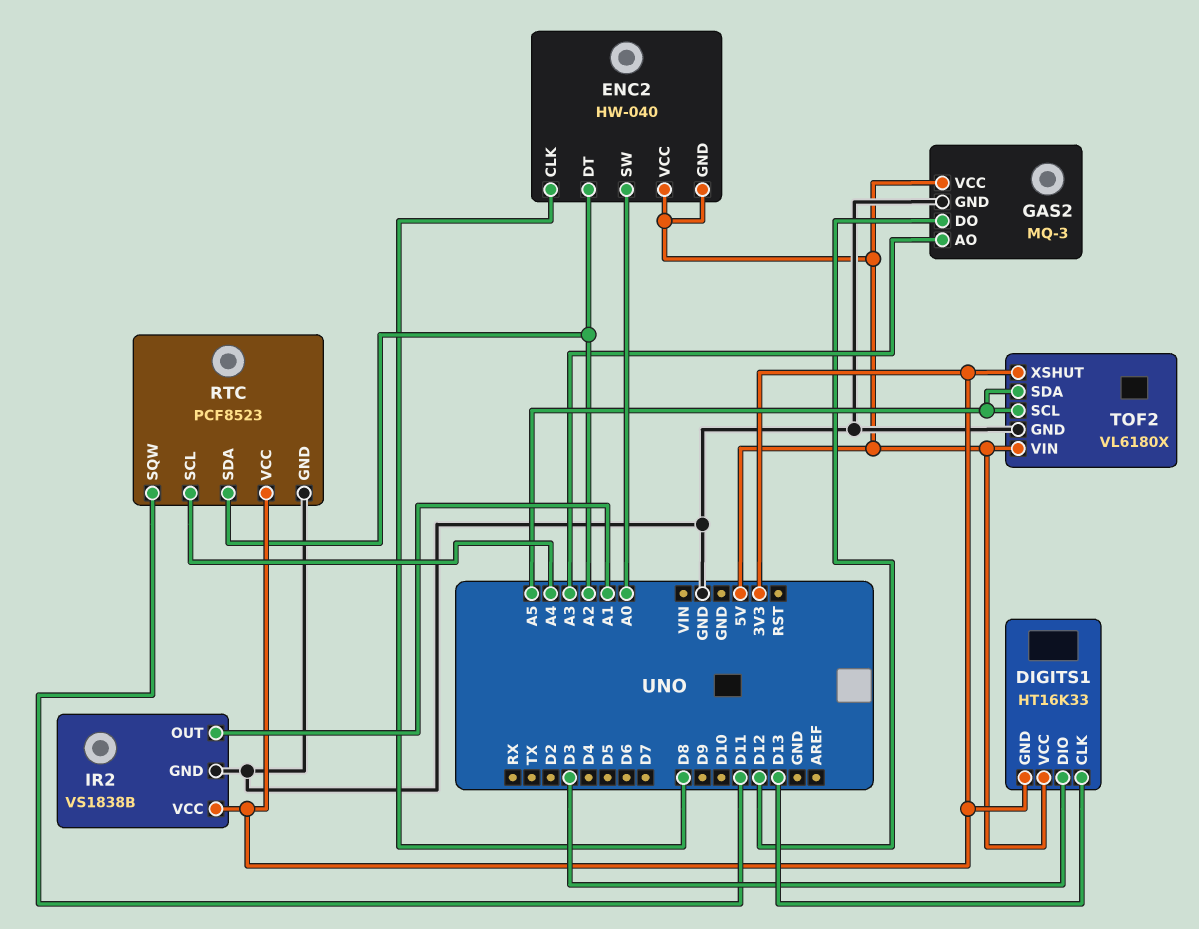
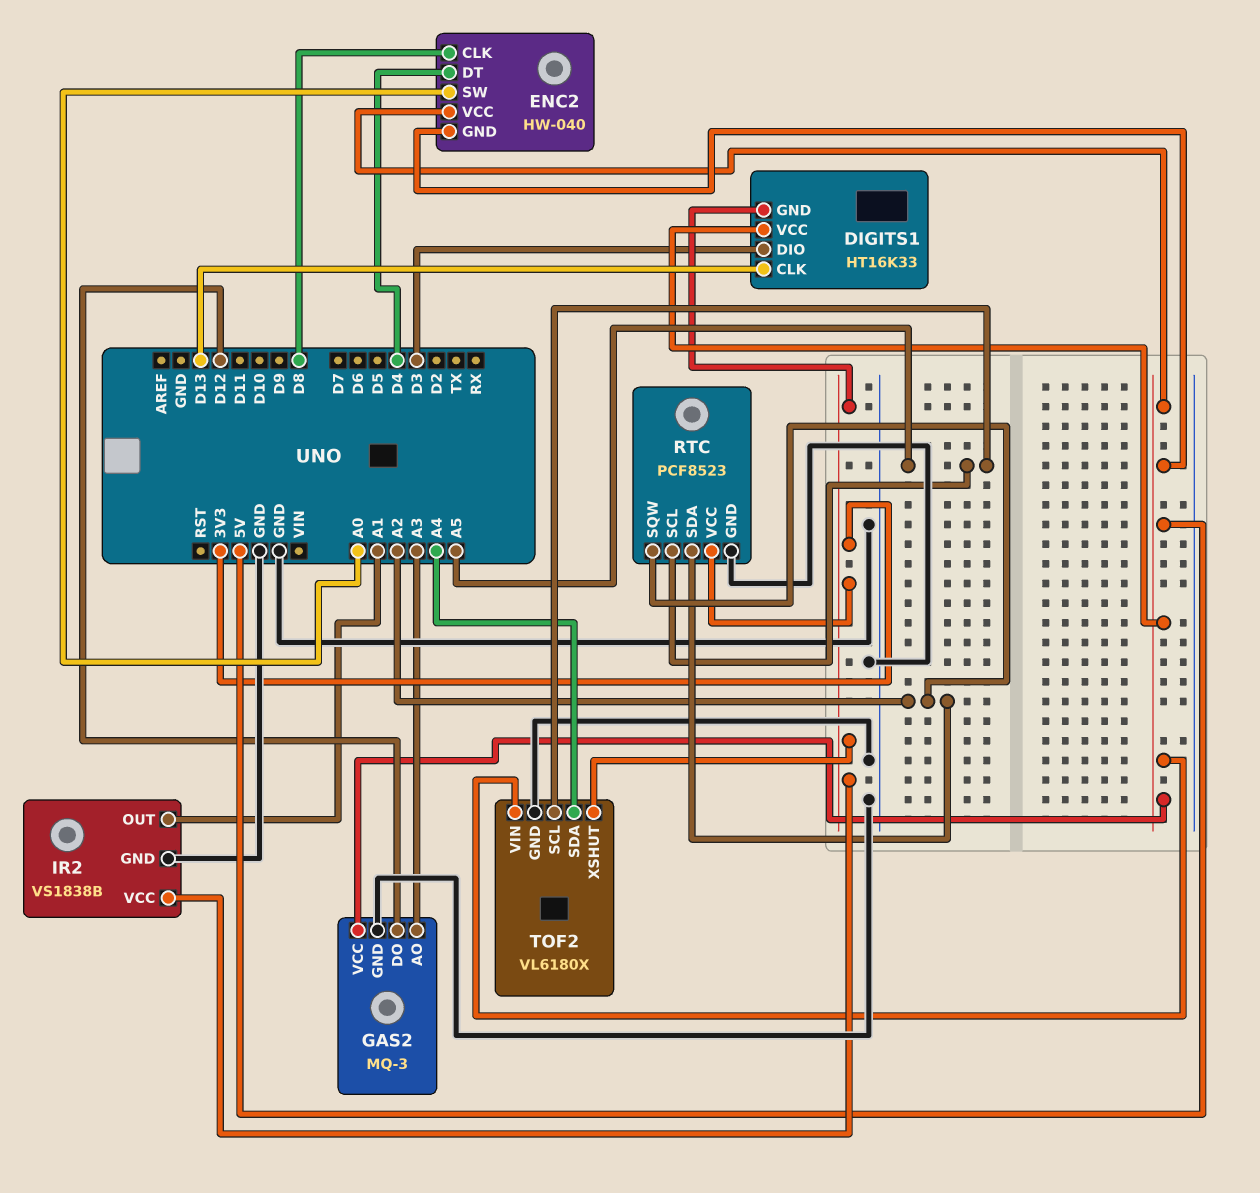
ENC2 pin DT: A2 -> D4
RTC pin SCL: A4 -> A5
RTC pin SQW: D11 -> A2
TOF2 pin SDA: A5 -> A4

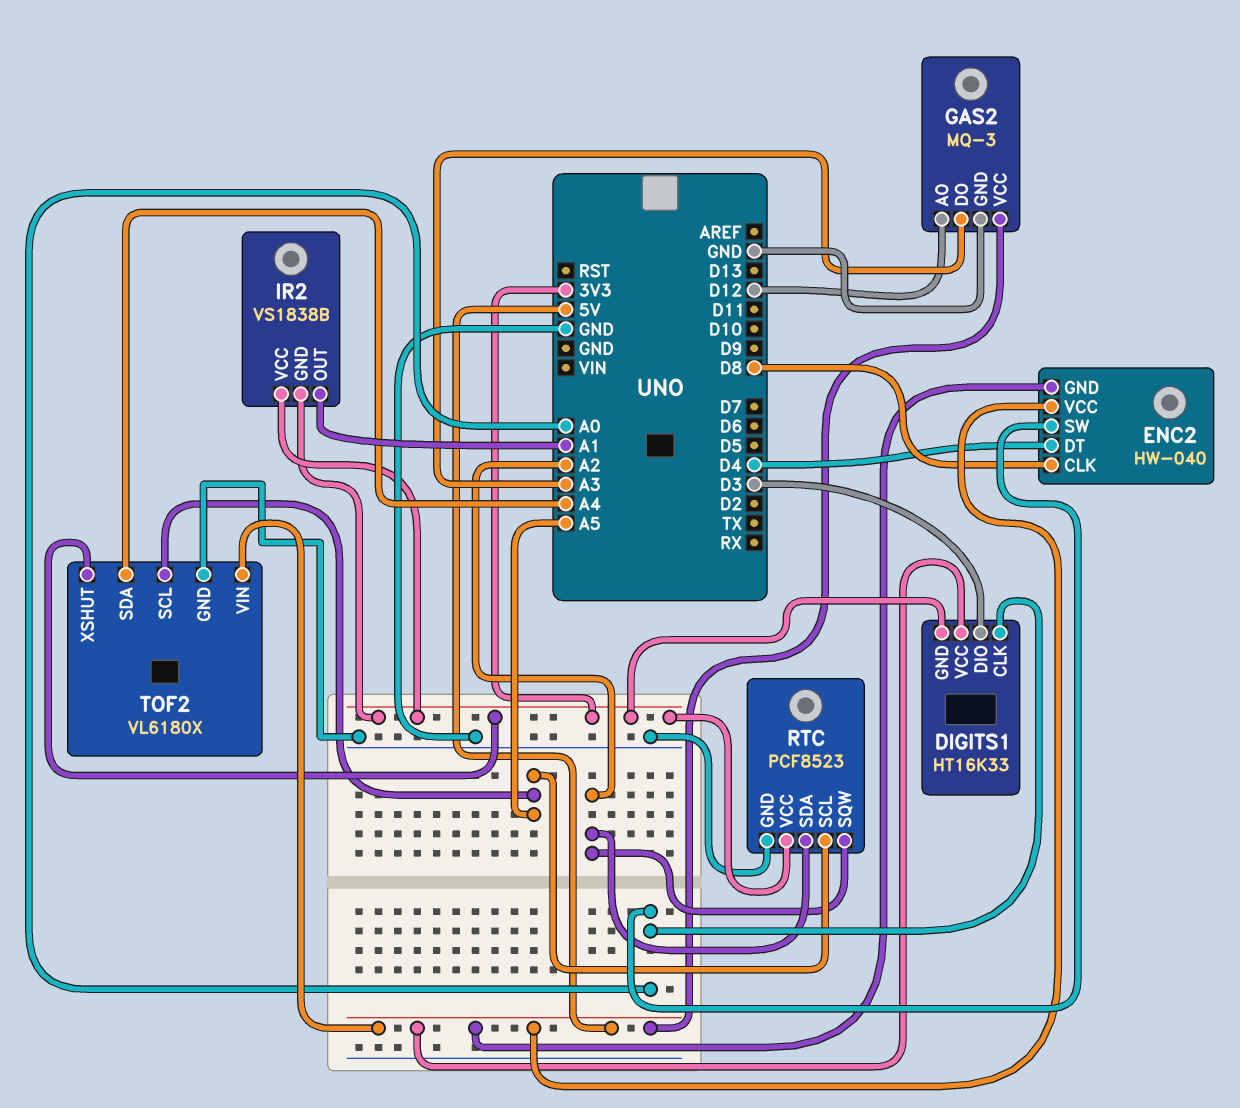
DIGITS1 pin CLK: D13 -> A0
GAS2 pin AO: A3 -> D12
GAS2 pin DO: D12 -> A3
IR2 pin GND: GND -> 3V3

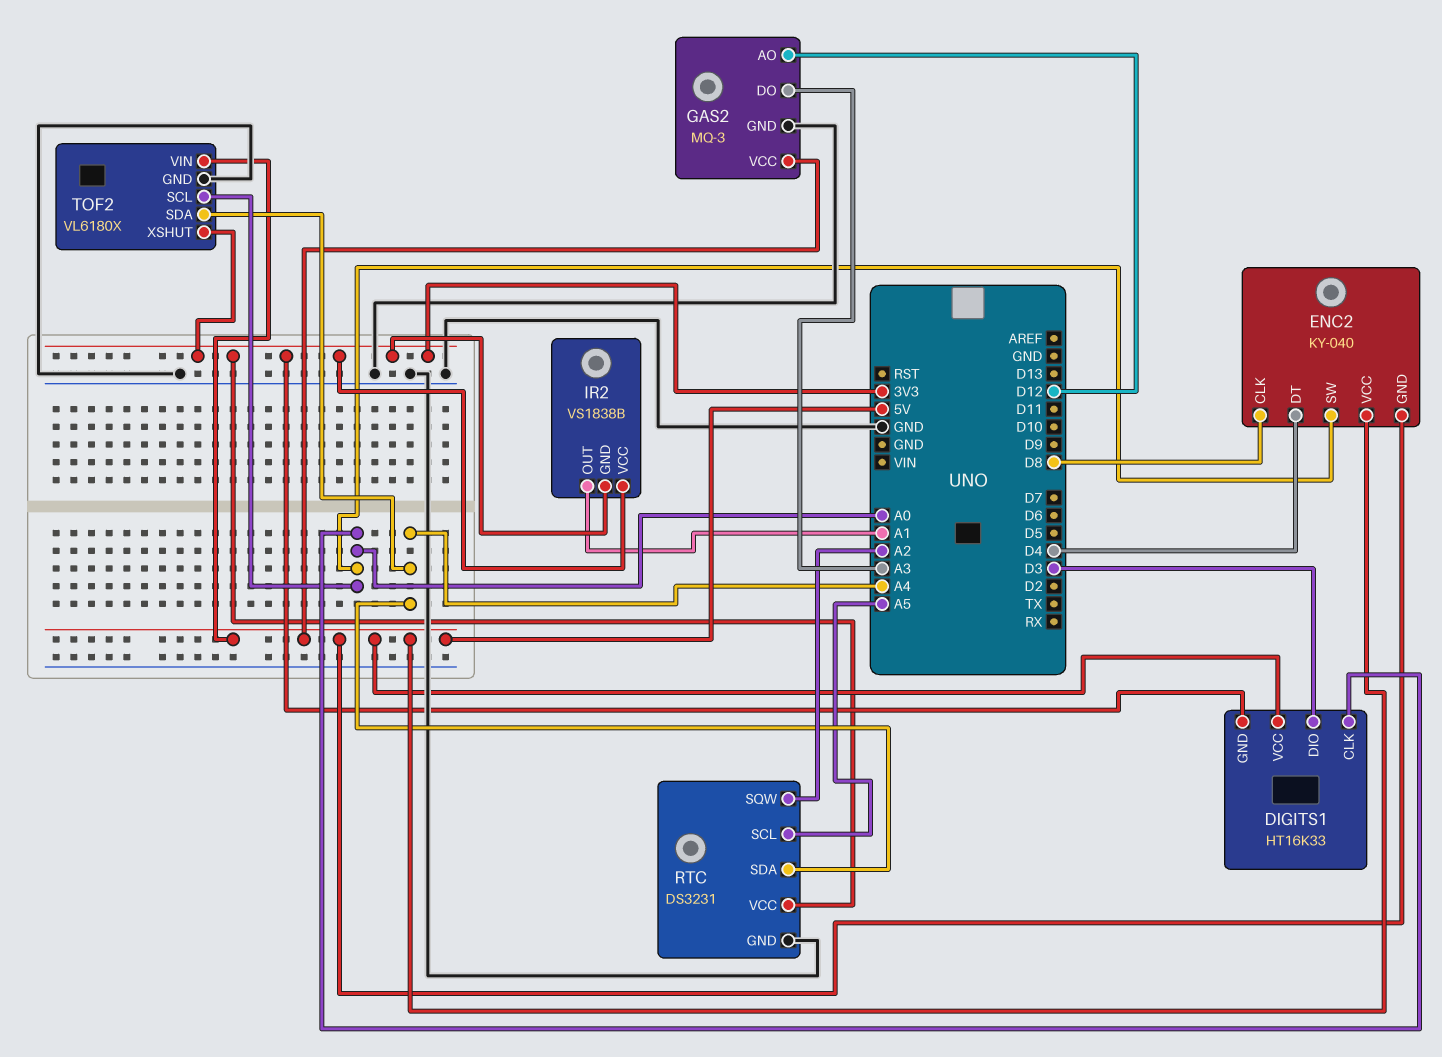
ENC2: HW-040 -> KY-040
RTC: PCF8523 -> DS3231
RTC pin SDA: A2 -> A4
TOF2 pin SCL: A5 -> A0

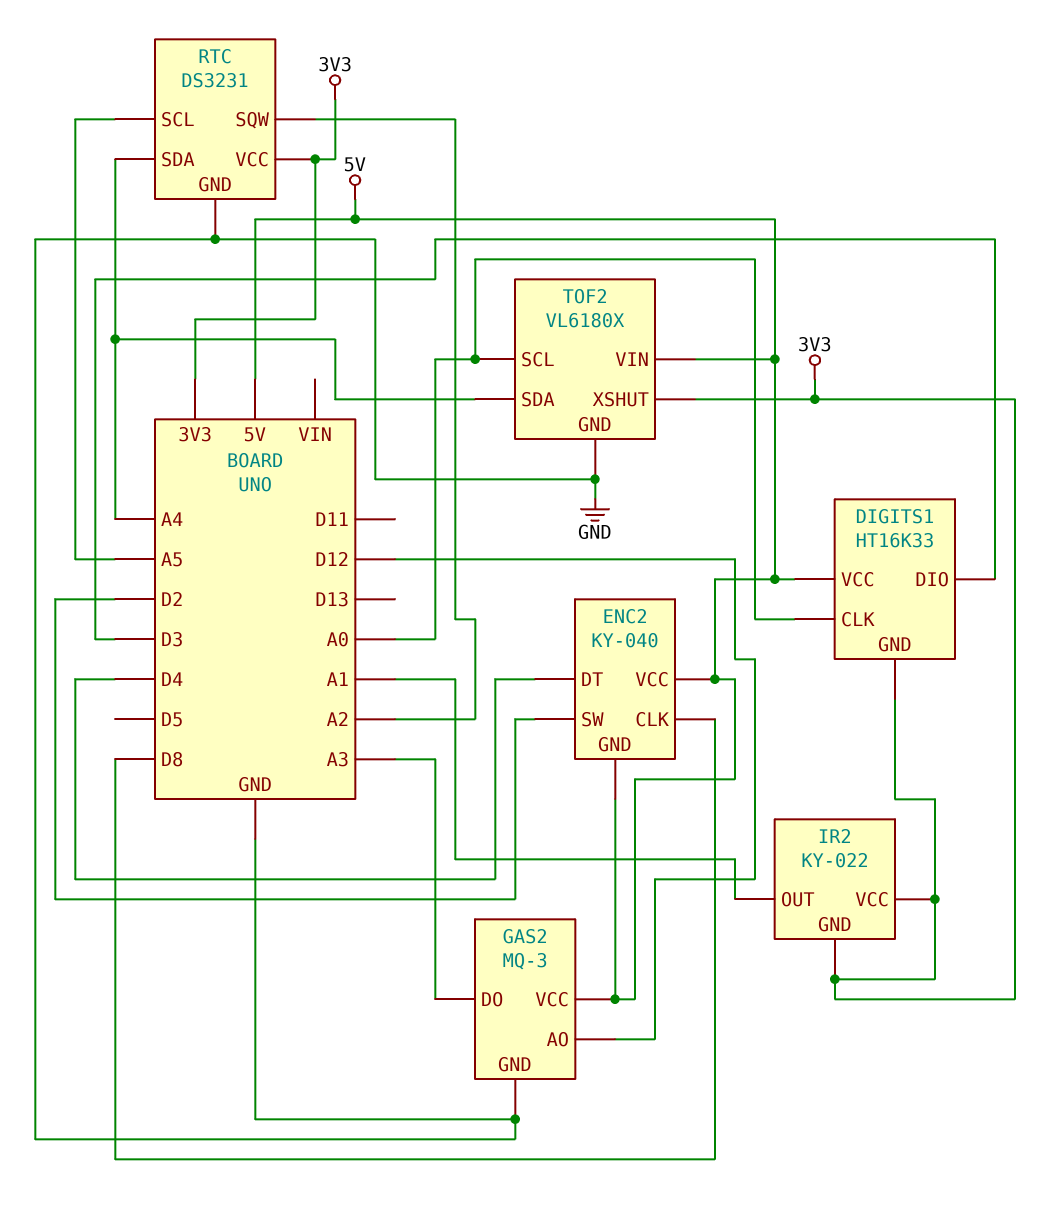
ENC2 pin SW: A0 -> D2
IR2: VS1838B -> KY-022

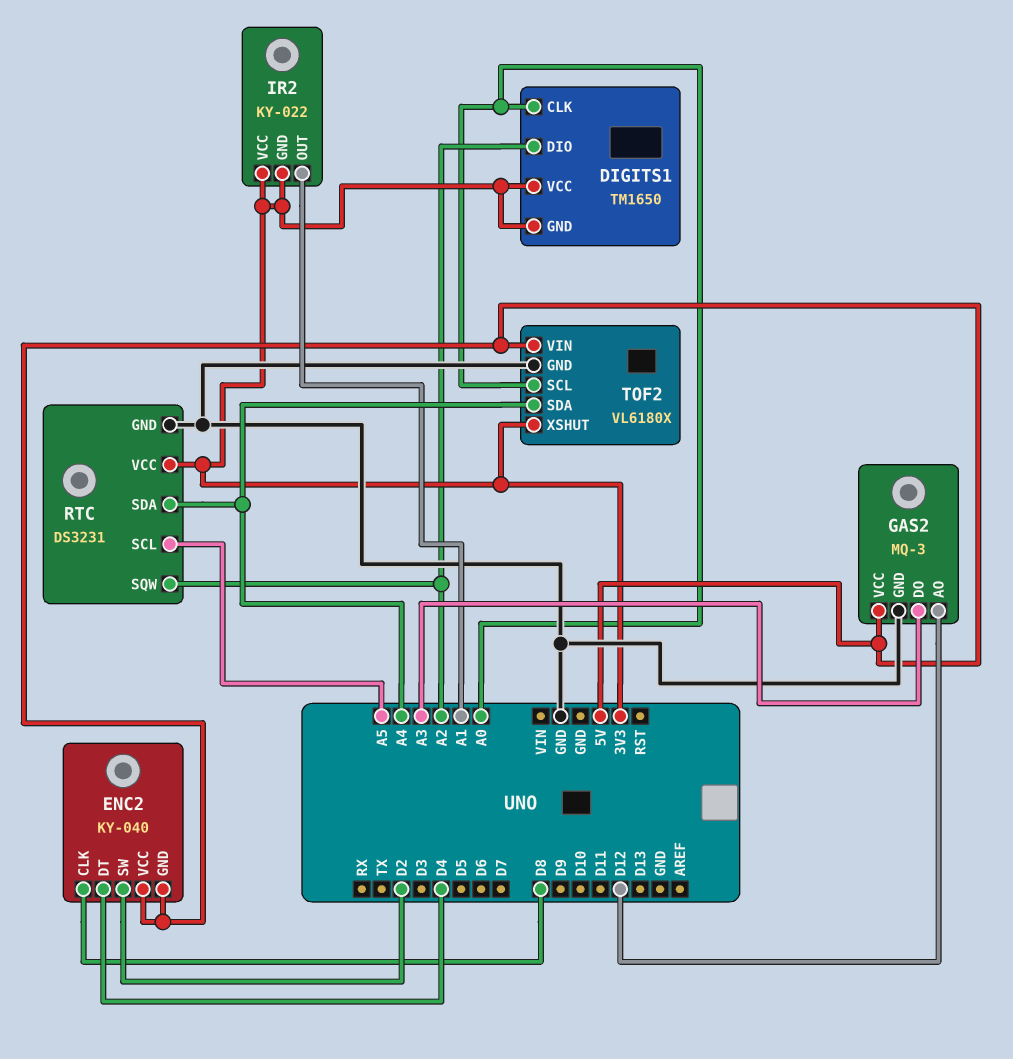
DIGITS1: HT16K33 -> TM1650
DIGITS1 pin DIO: D3 -> A2
DIGITS1 pin VCC: 5V -> 3V3

